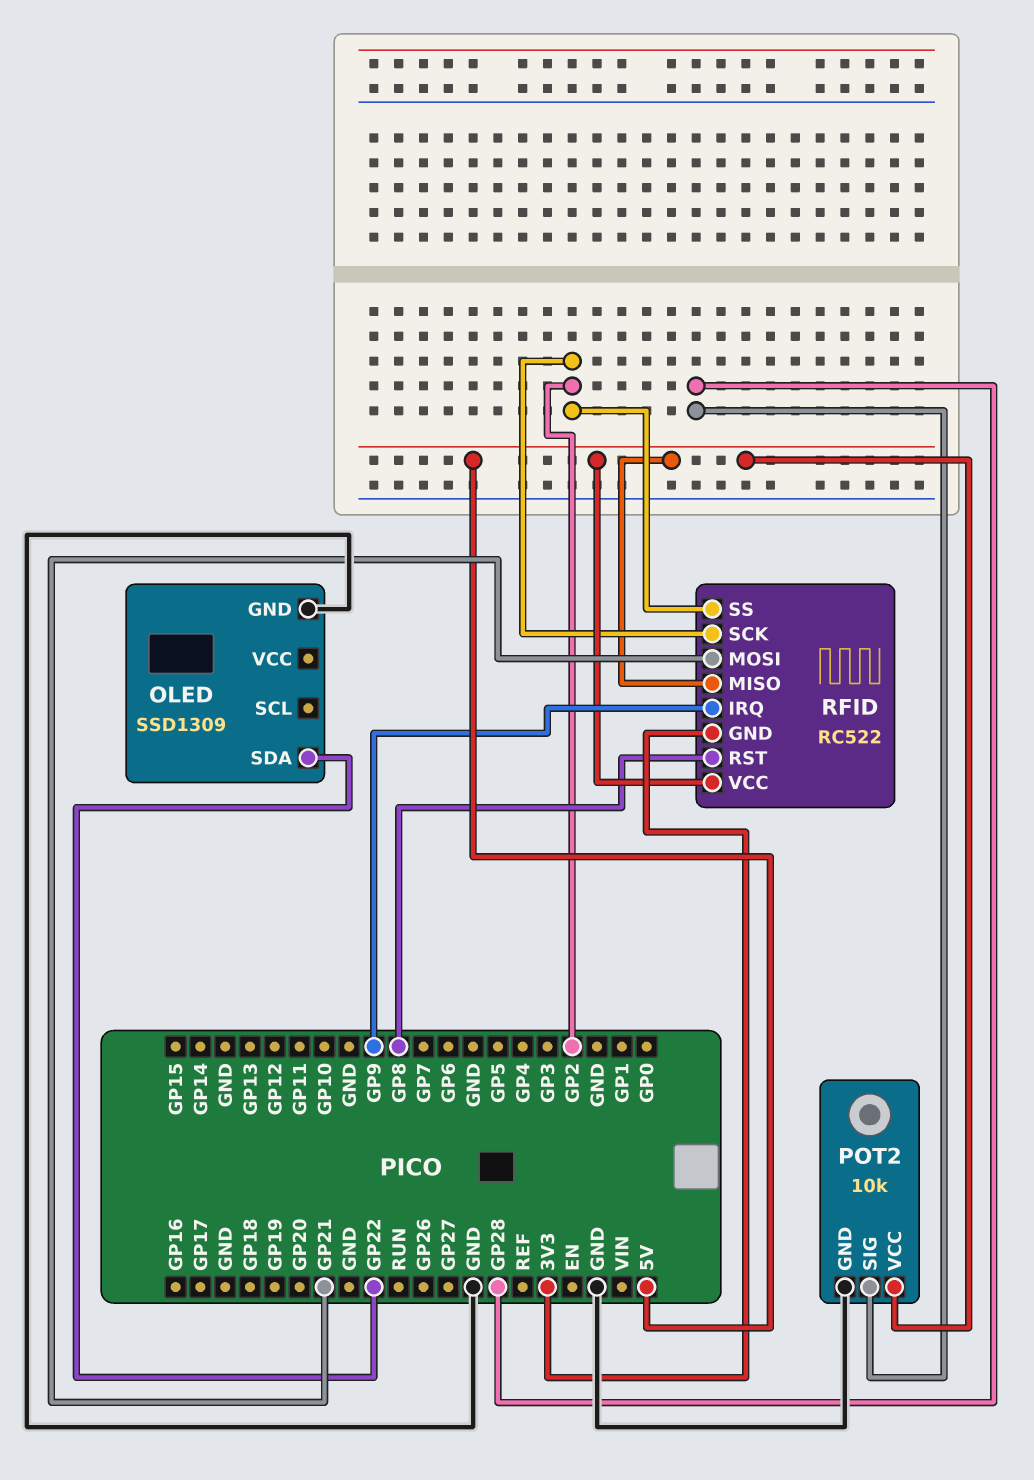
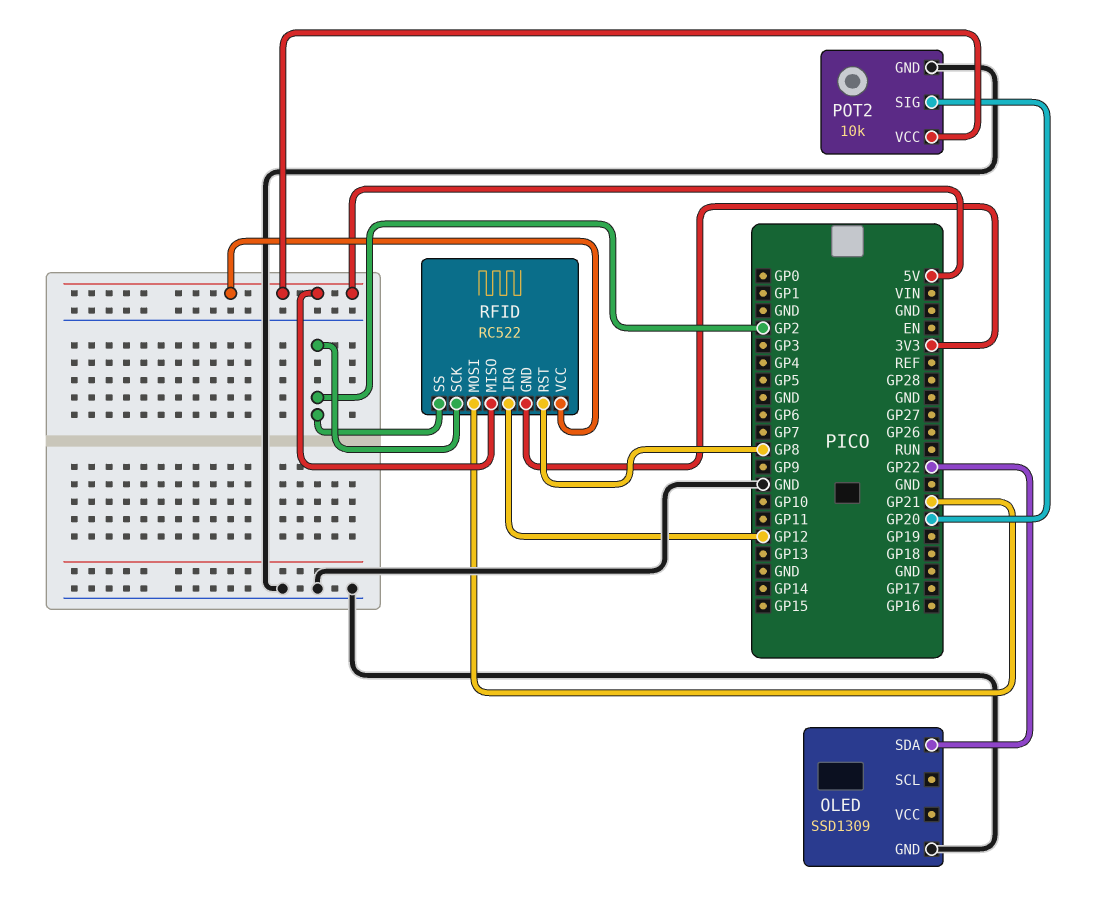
POT2 pin SIG: GP28 -> GP20
RFID pin IRQ: GP9 -> GP12

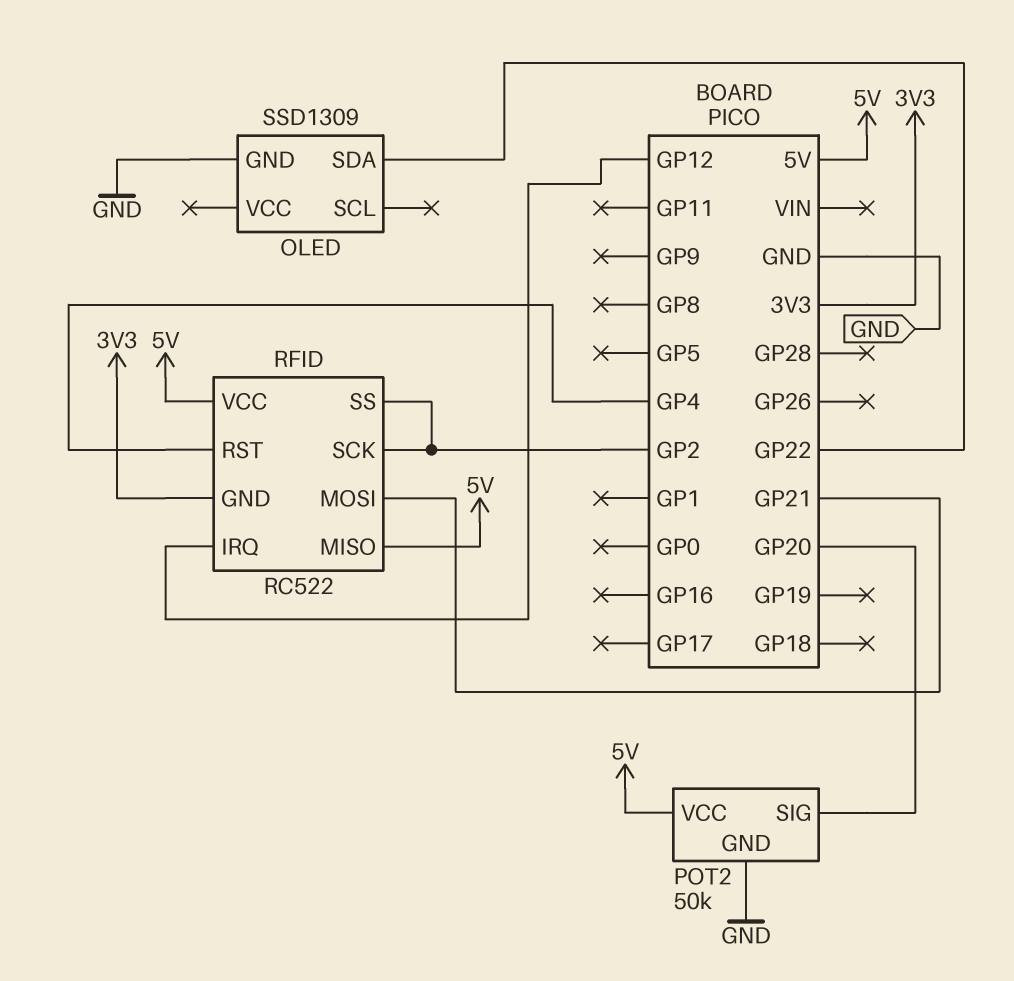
POT2: 10k -> 50k
RFID pin RST: GP8 -> GP4

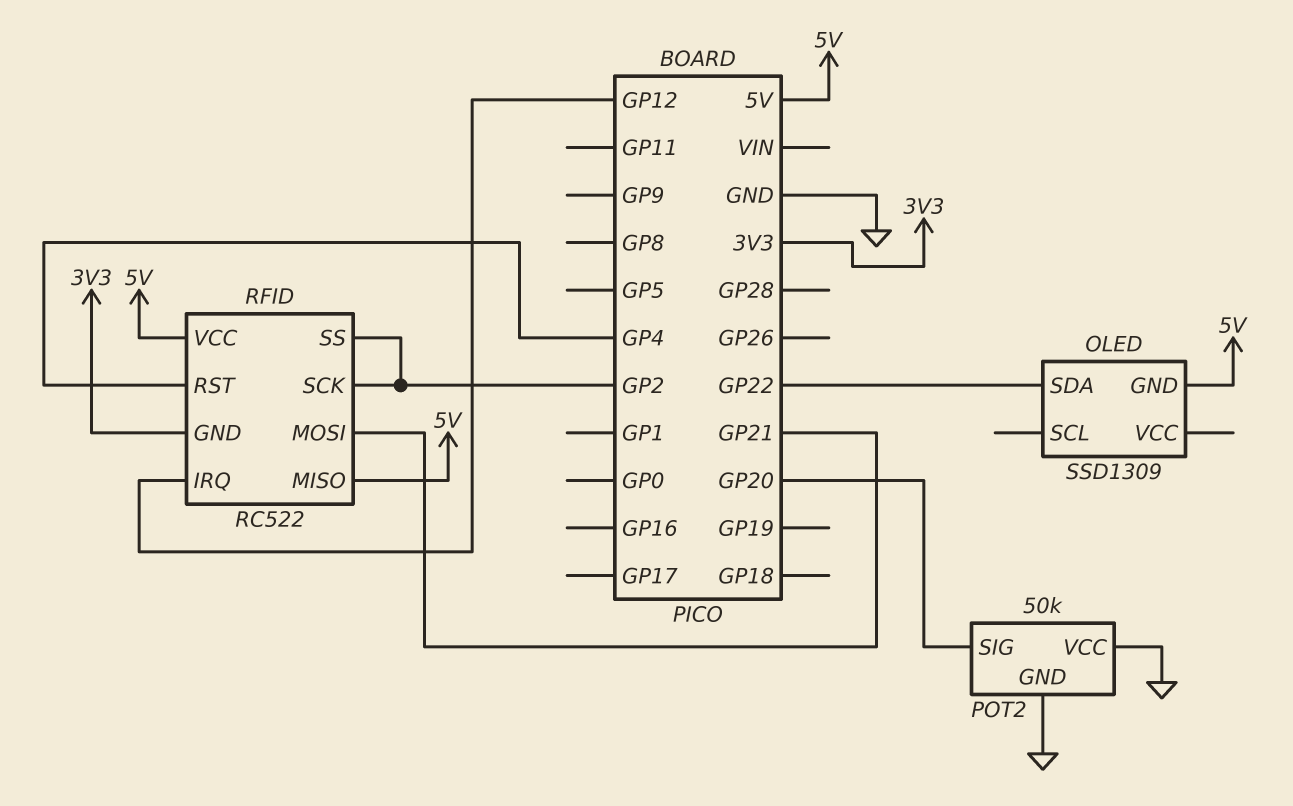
OLED pin GND: GND -> 5V
POT2 pin VCC: 5V -> GND

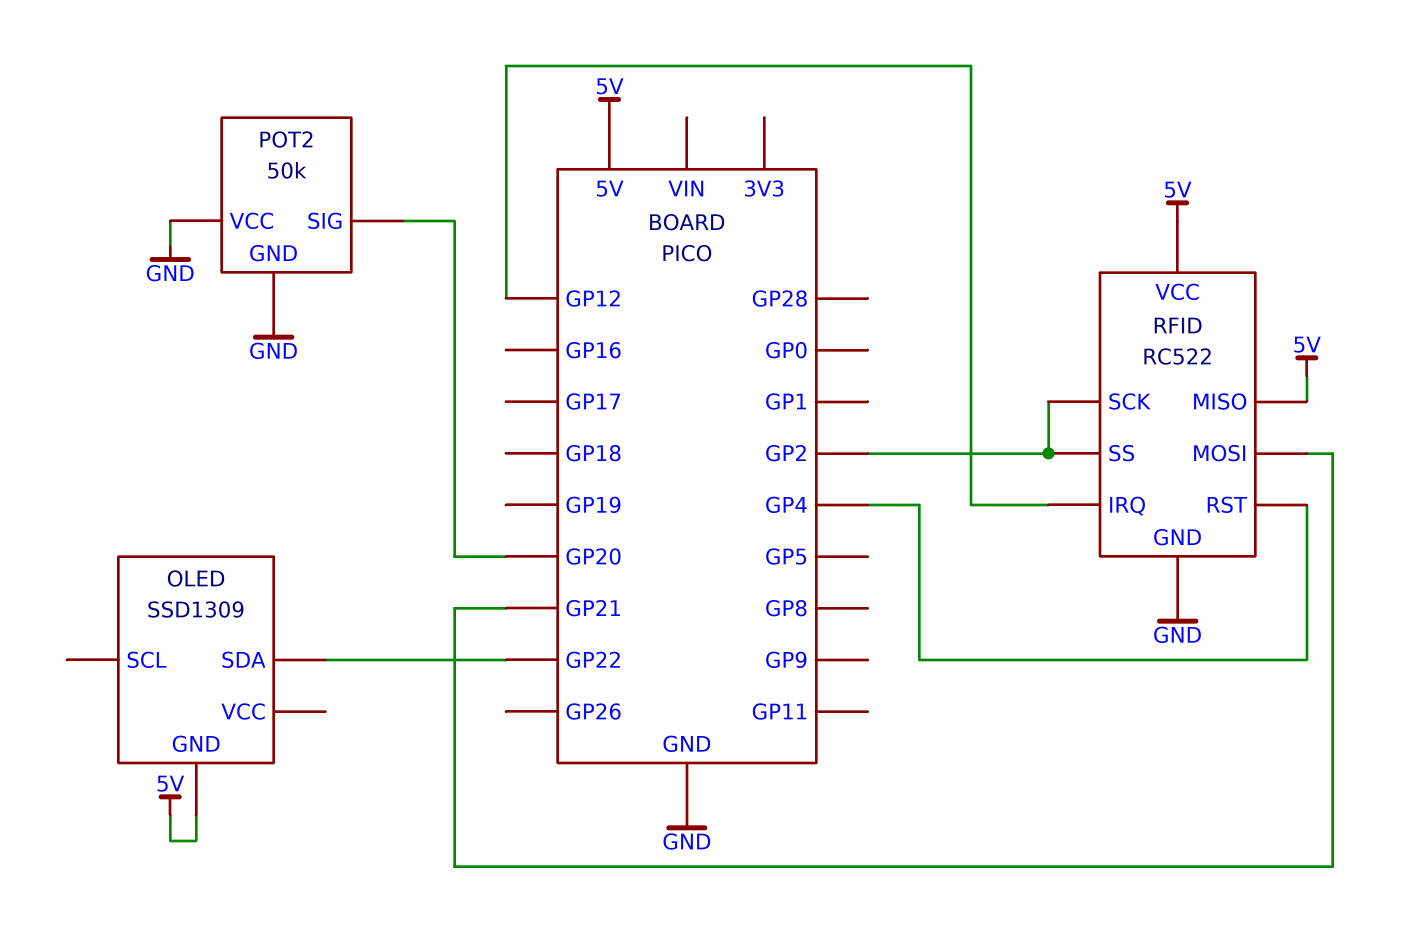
RFID pin GND: 3V3 -> GND

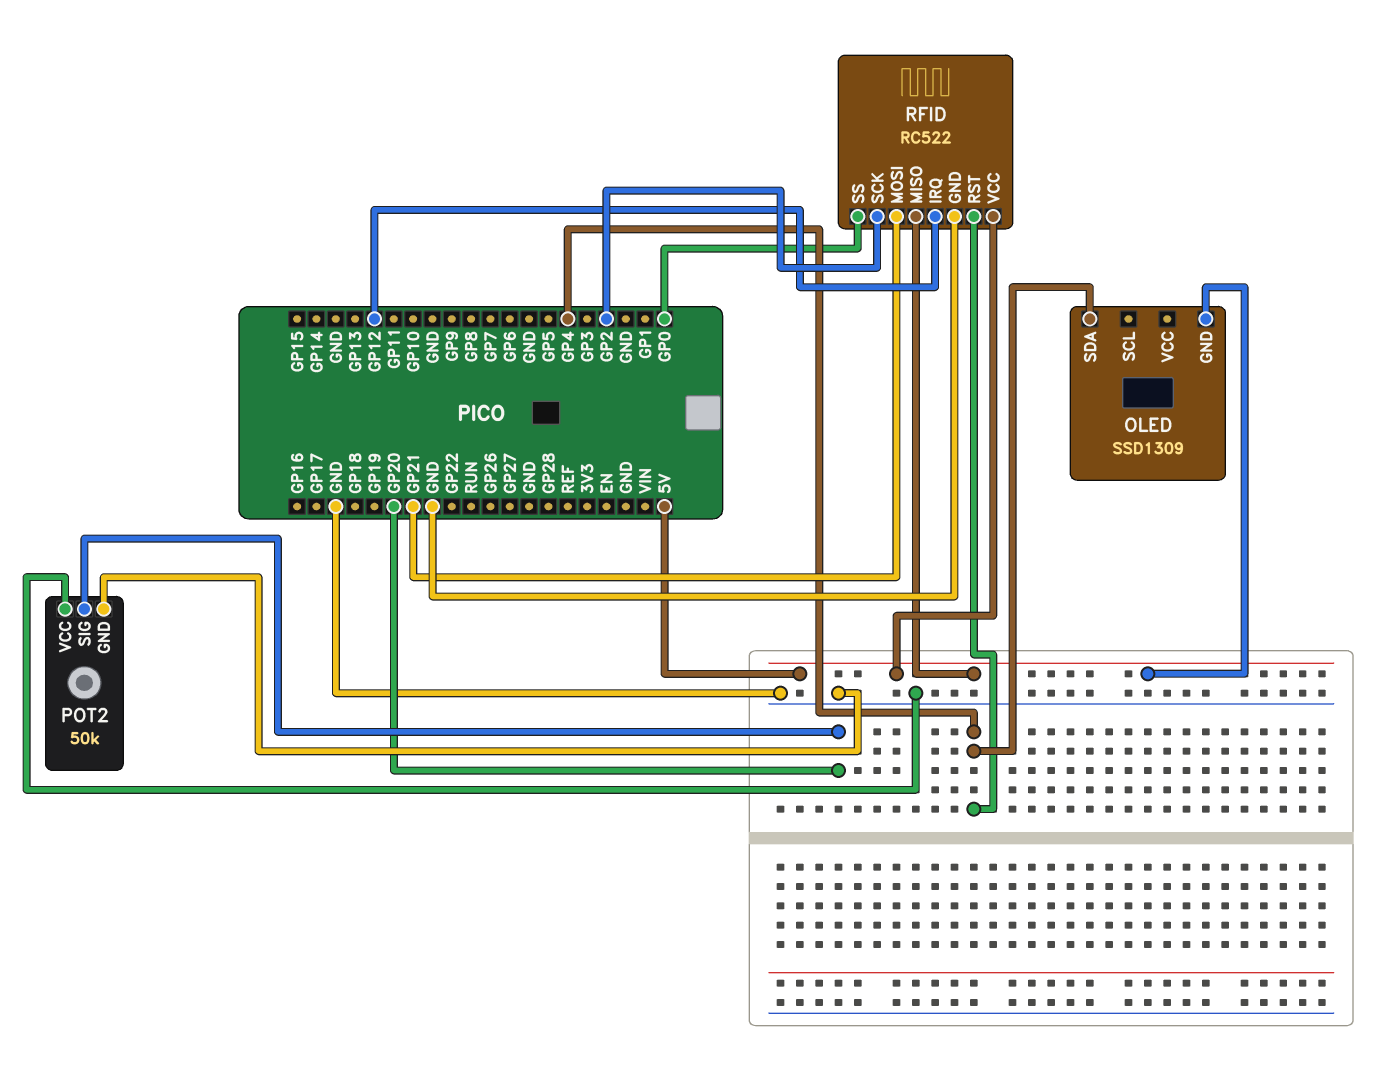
OLED pin SDA: GP22 -> GP4
RFID pin SS: GP2 -> GP0

